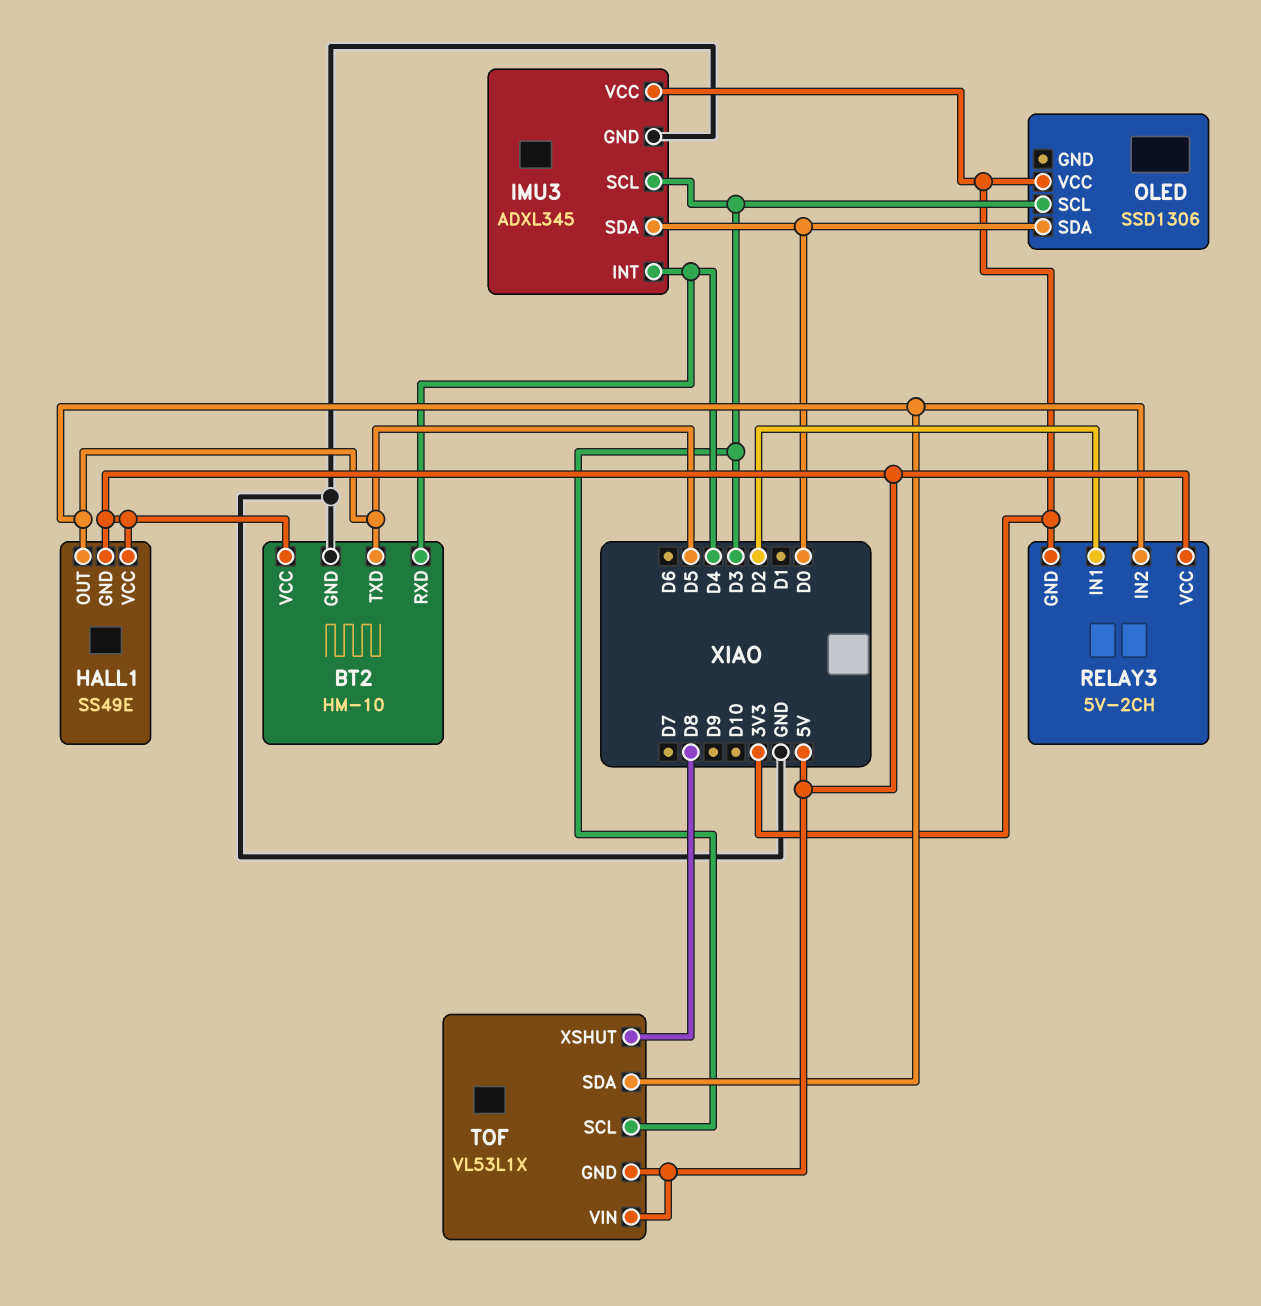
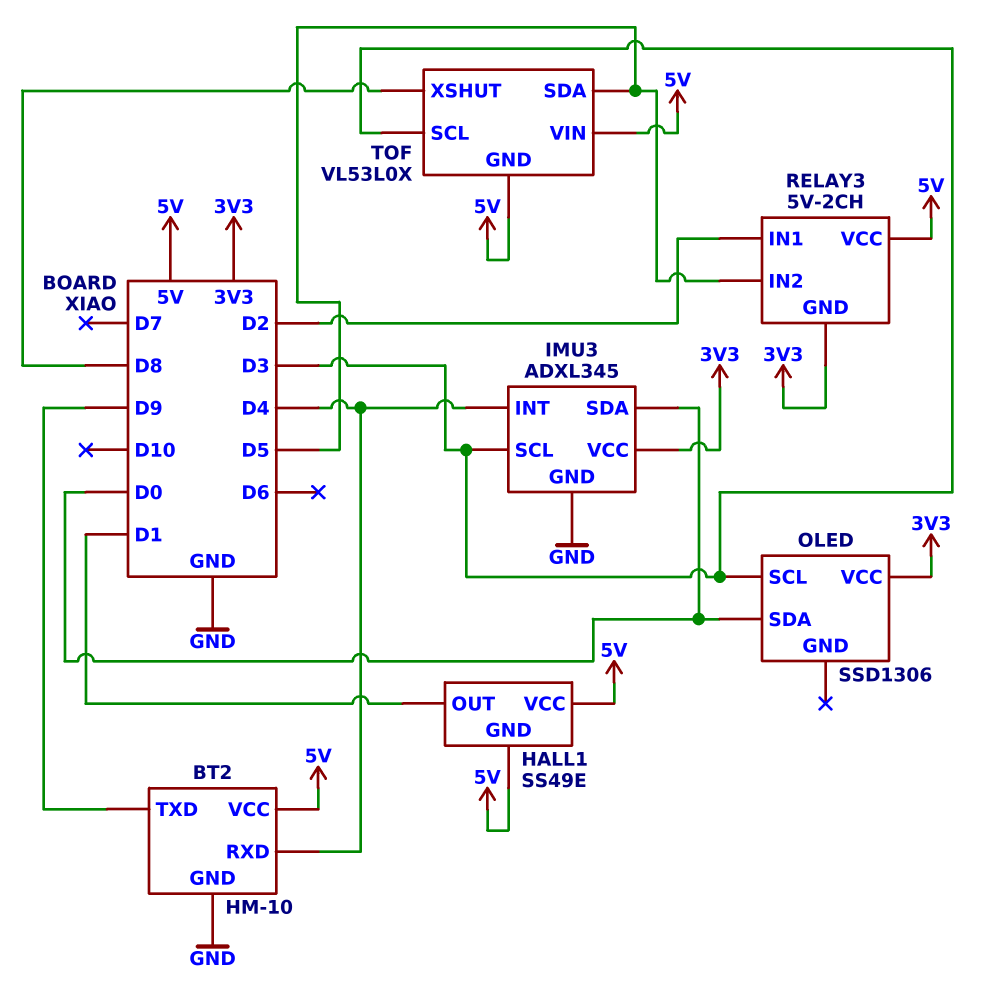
BT2 pin TXD: D5 -> D9
HALL1 pin OUT: D5 -> D1
TOF: VL53L1X -> VL53L0X

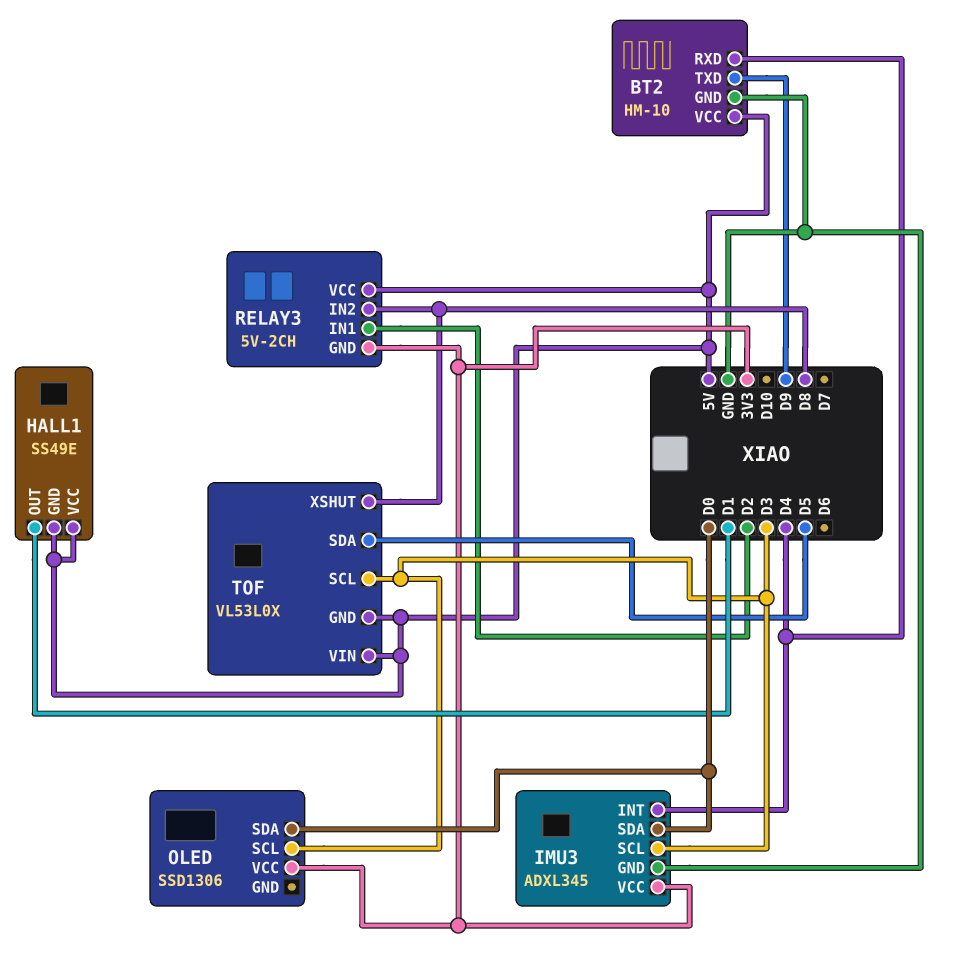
RELAY3 pin IN2: D5 -> D8

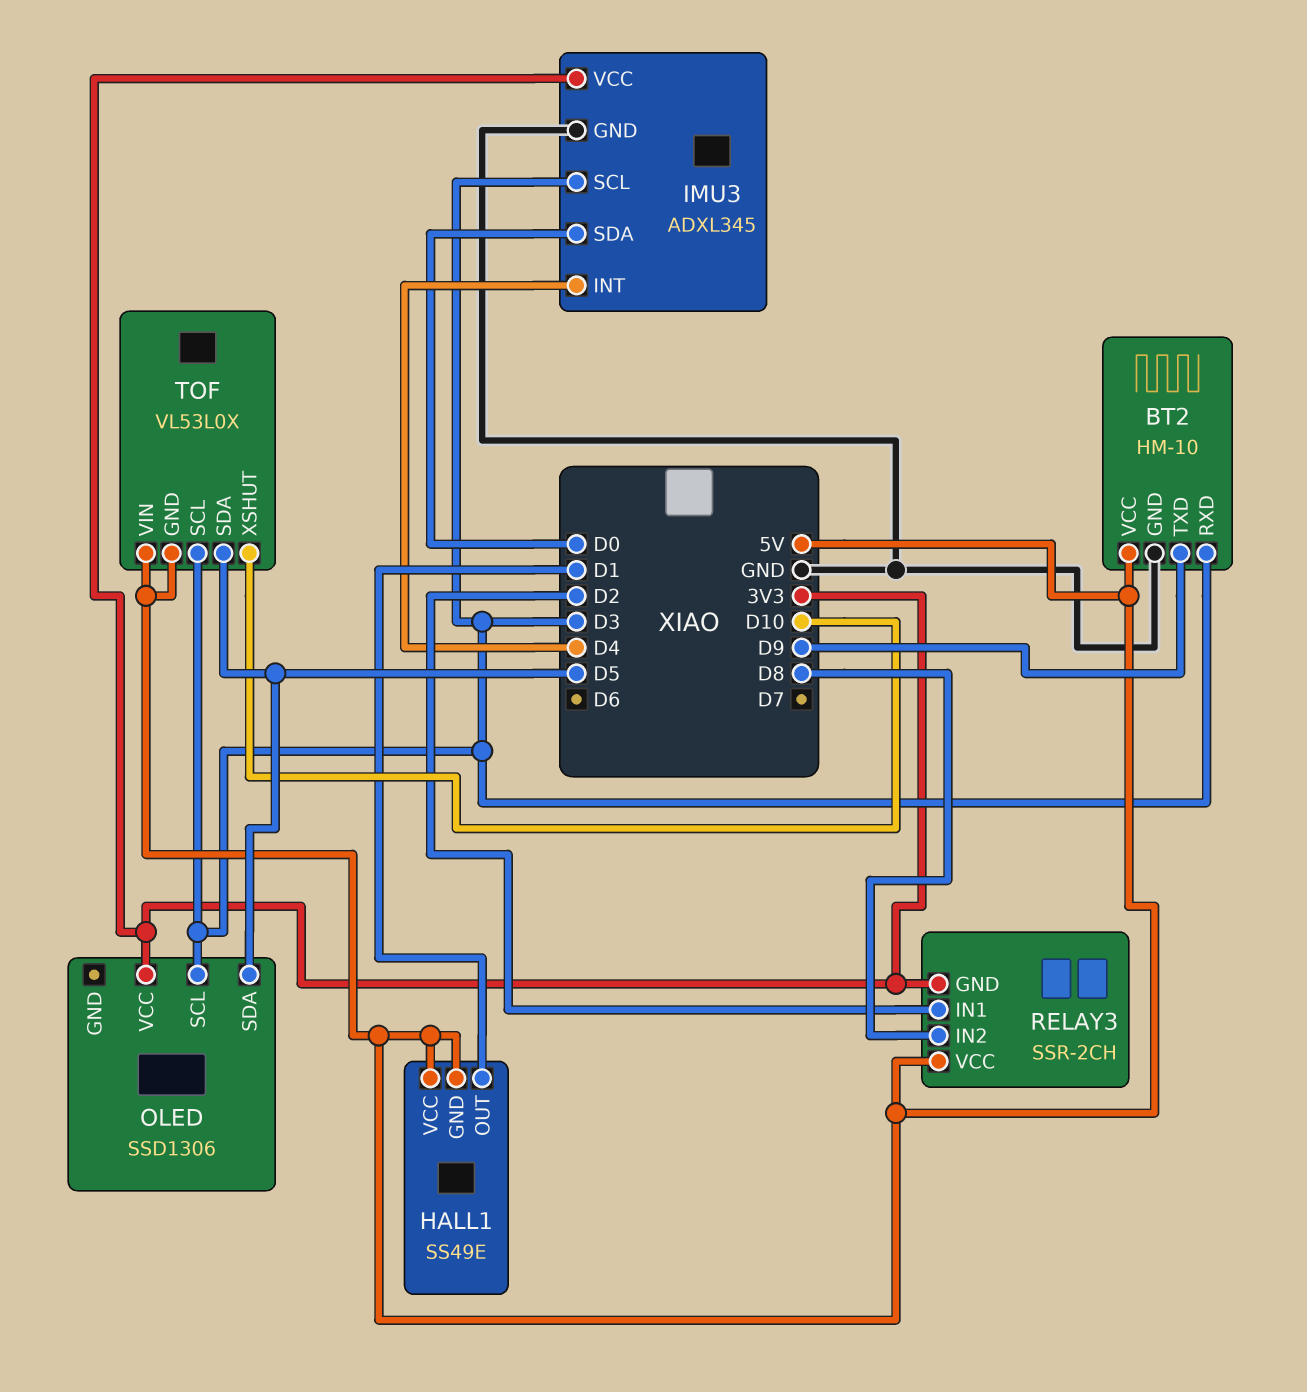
BT2 pin RXD: D4 -> D3
OLED pin SDA: D0 -> D5
RELAY3: 5V-2CH -> SSR-2CH
TOF pin XSHUT: D8 -> D10

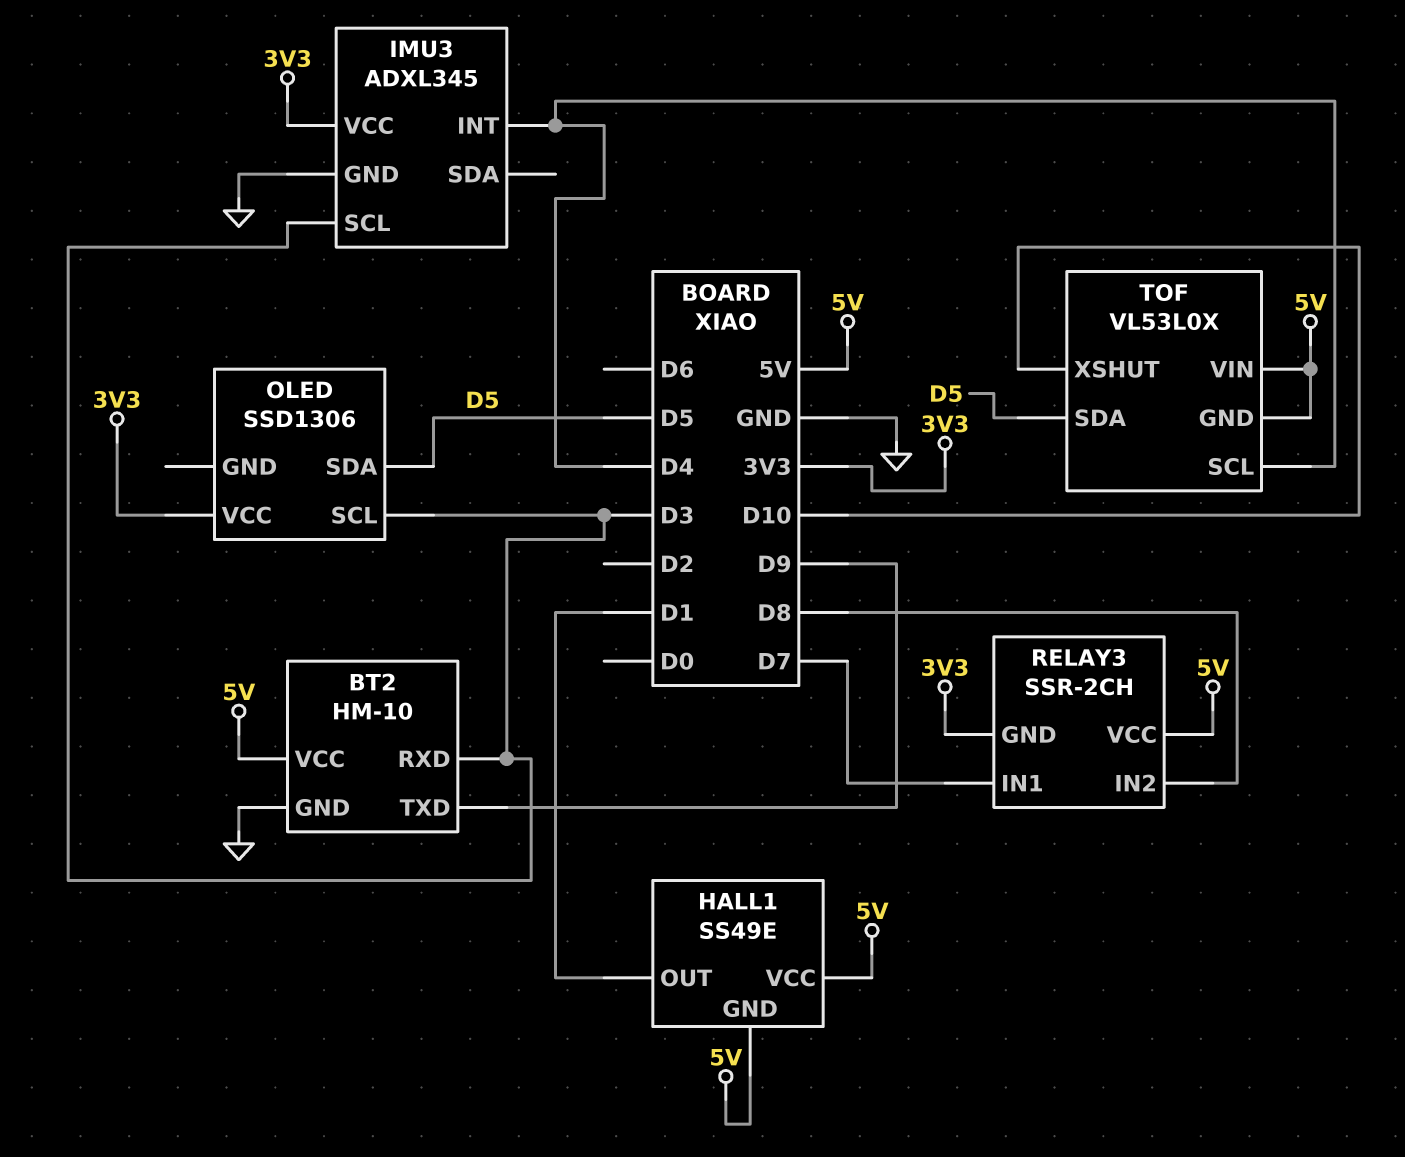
IMU3 pin SDA: D0 -> none
RELAY3 pin IN1: D2 -> D7
TOF pin SCL: D3 -> D4

